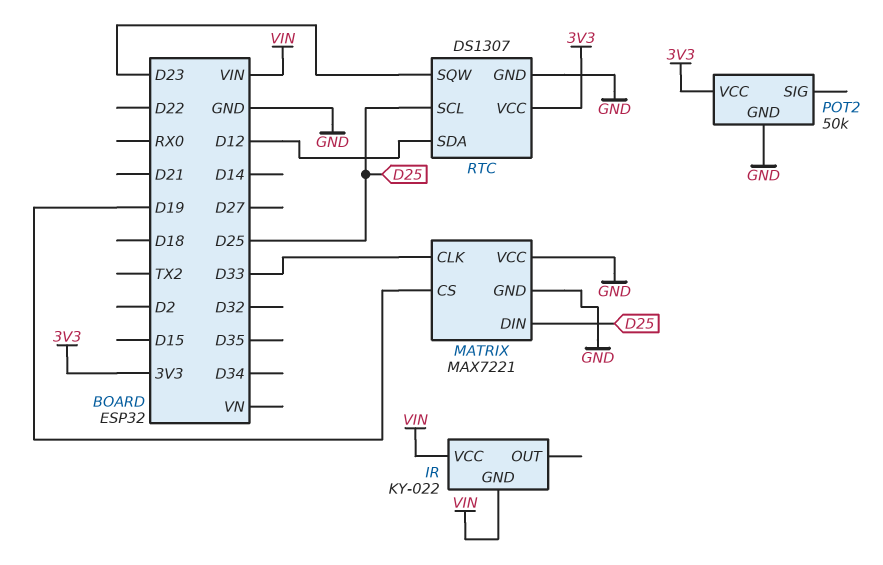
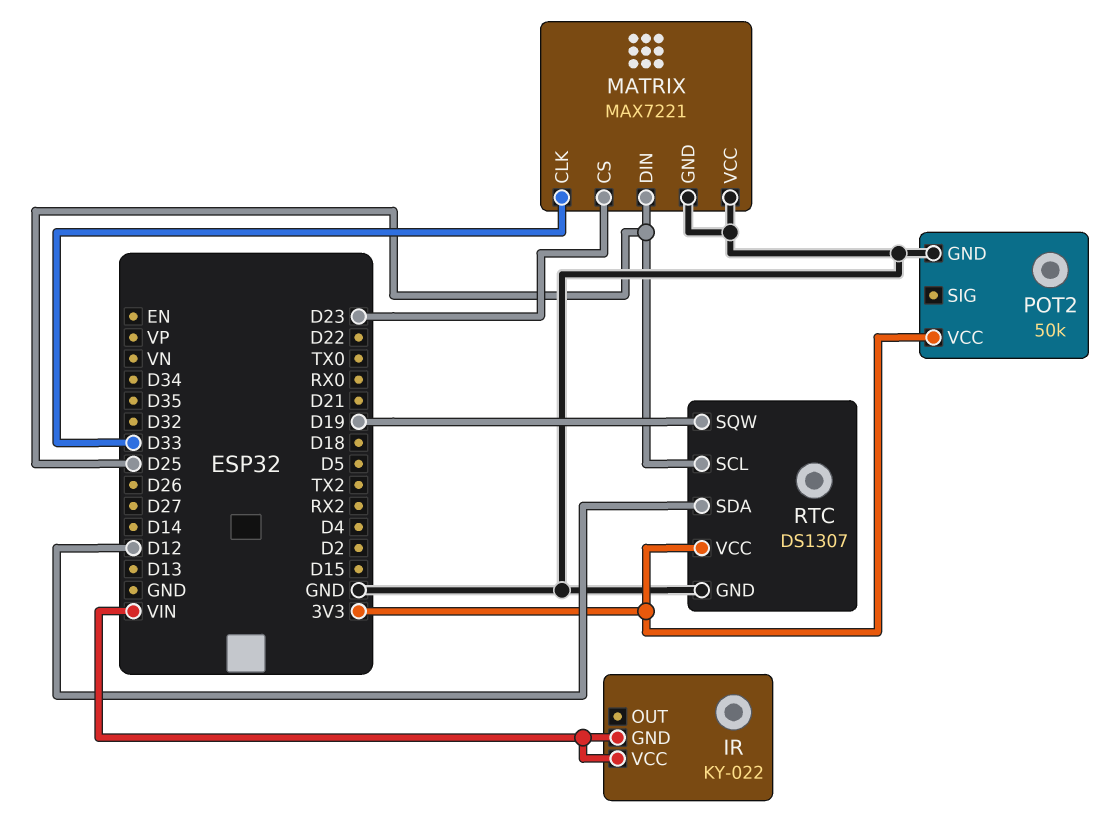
MATRIX pin CS: D19 -> D23
RTC pin SQW: D23 -> D19

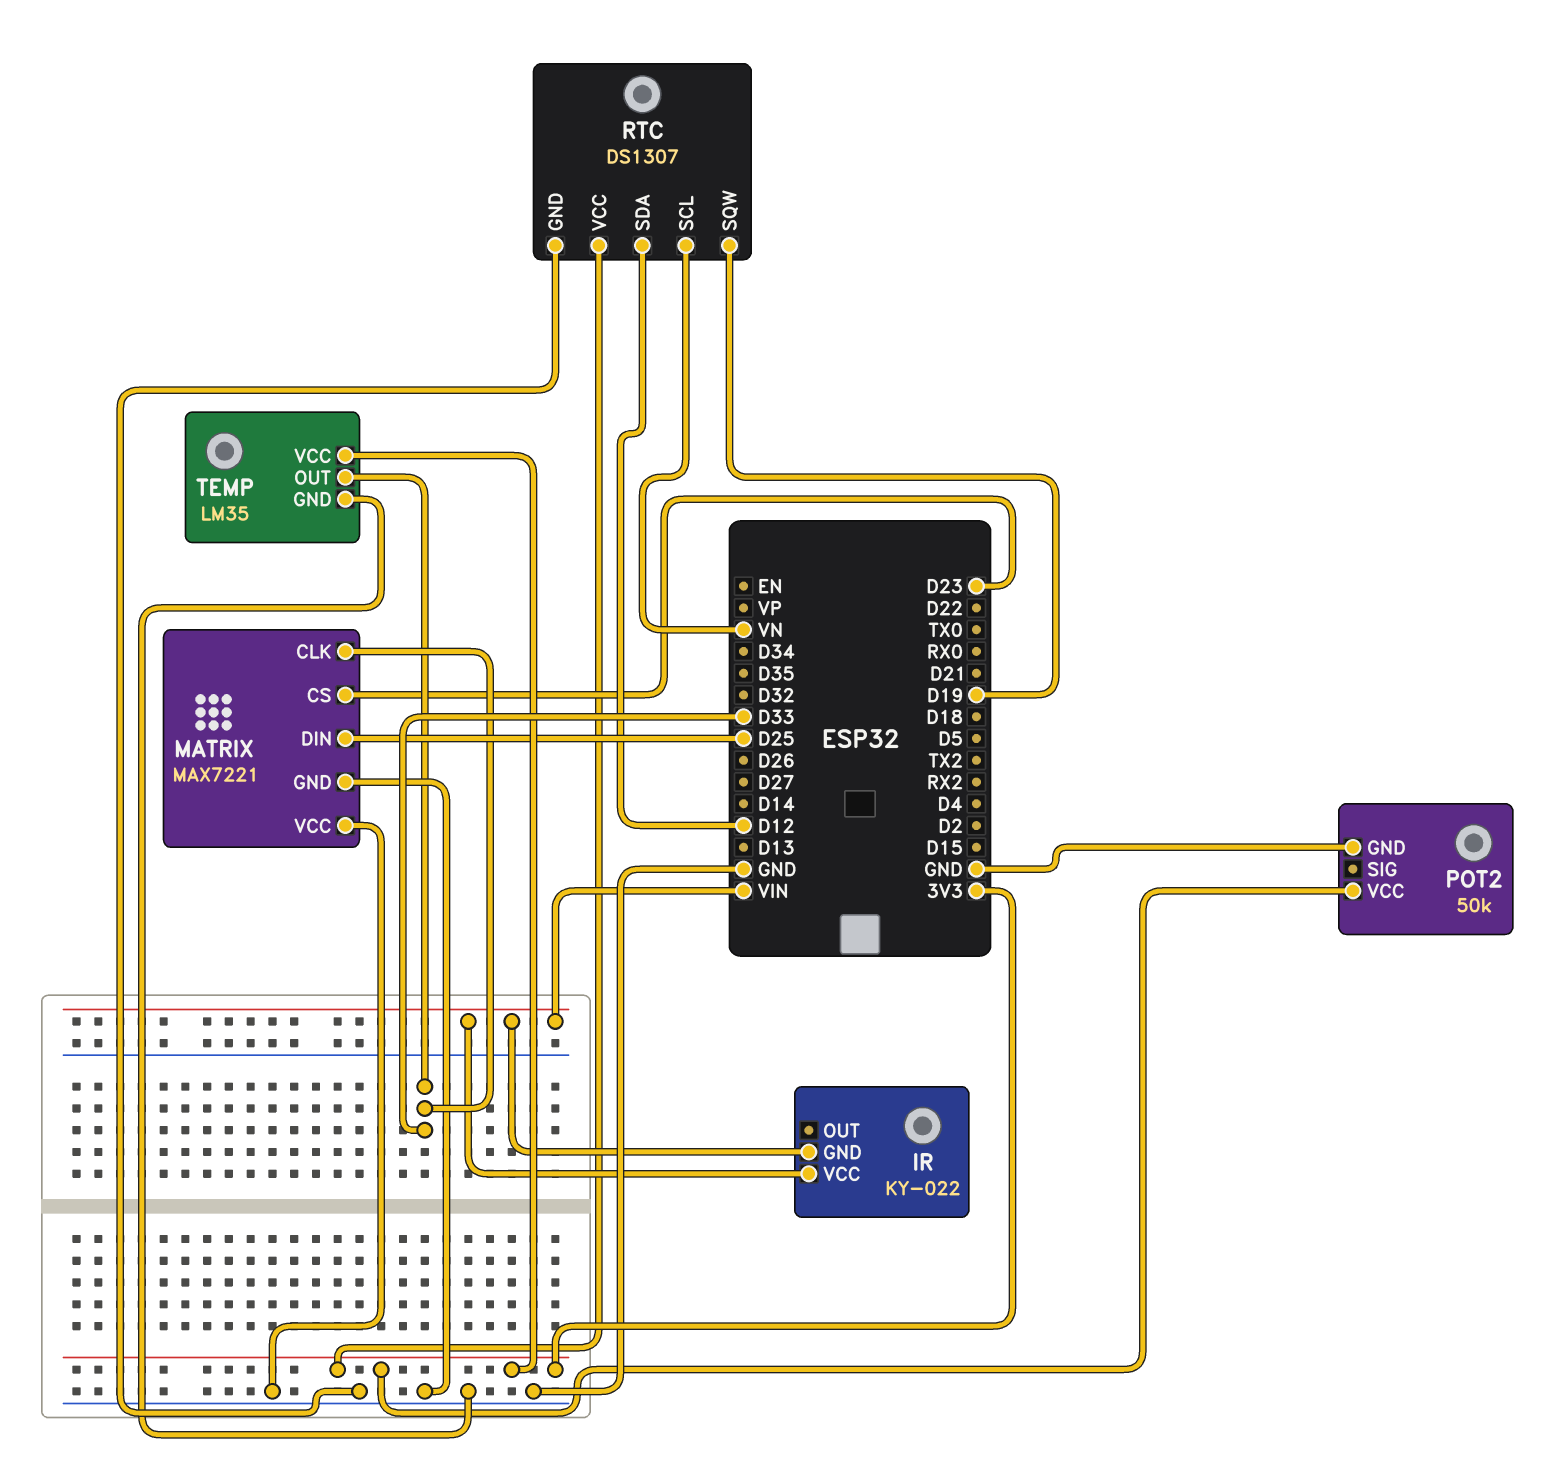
RTC pin SCL: D25 -> VN
TEMP: none -> LM35
TEMP pin GND: none -> GND
TEMP pin OUT: none -> D33
TEMP pin VCC: none -> 3V3

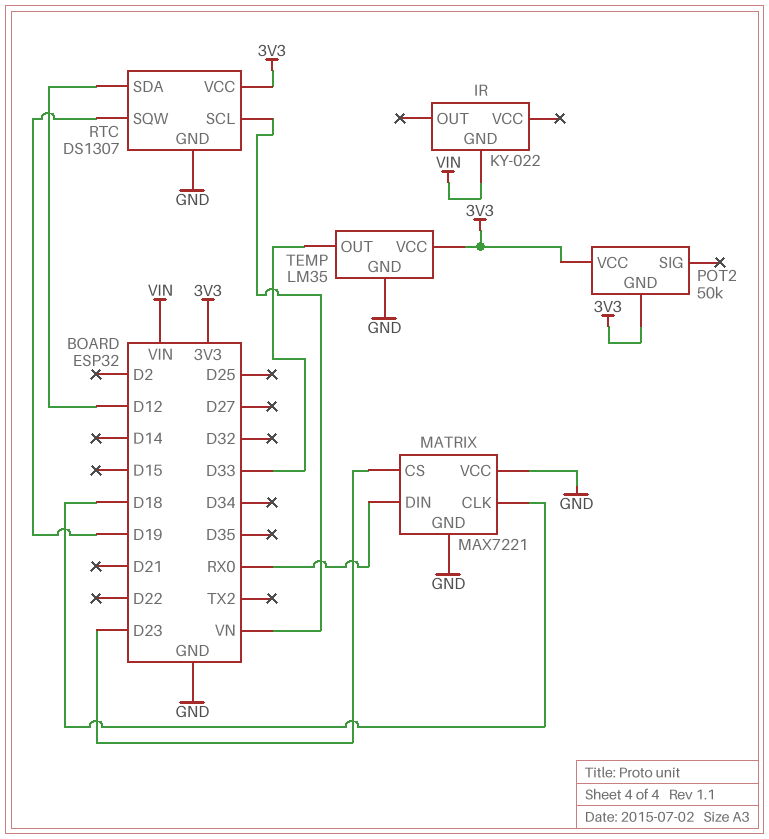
IR pin VCC: VIN -> none
MATRIX pin CLK: D33 -> D18
MATRIX pin DIN: D25 -> RX0
POT2 pin GND: GND -> 3V3

